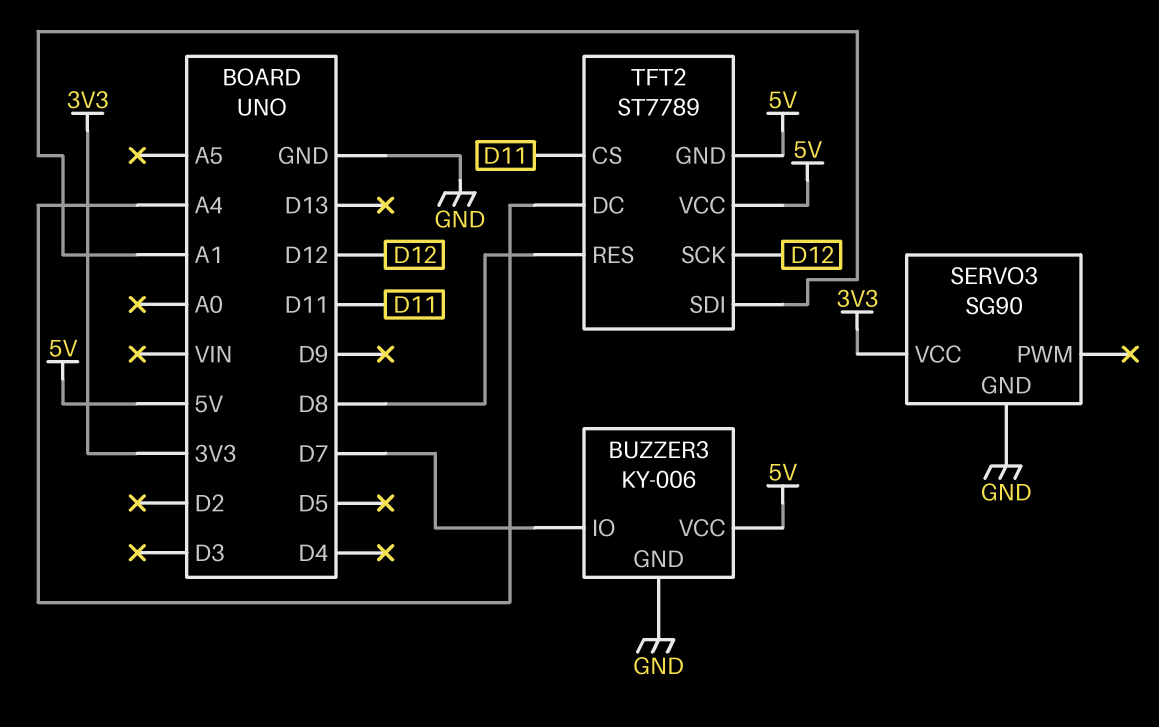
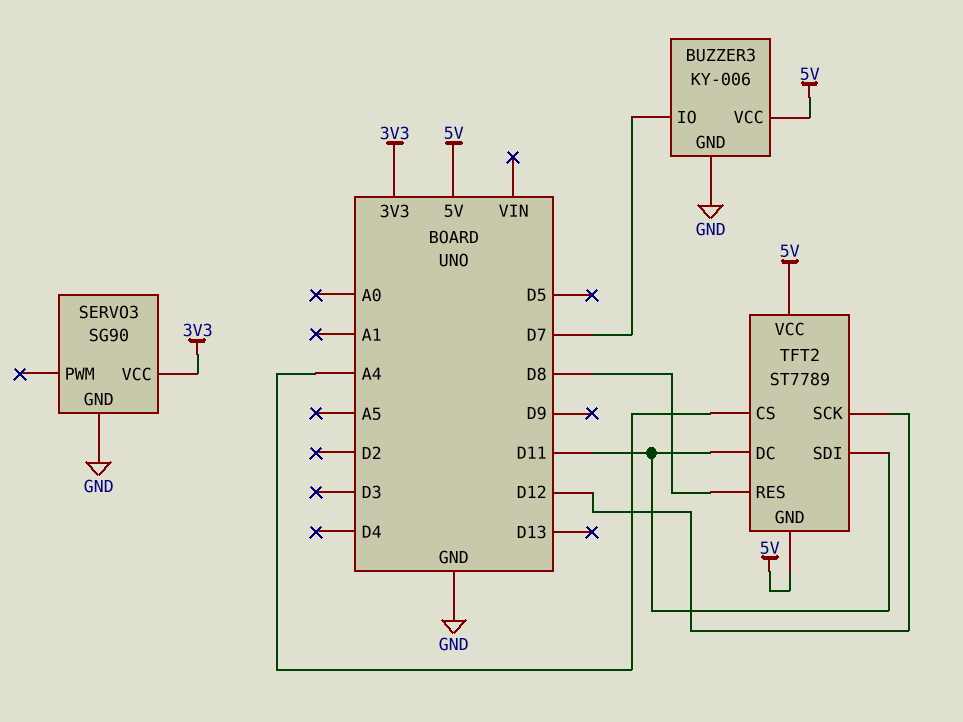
TFT2 pin CS: D11 -> A4
TFT2 pin DC: A4 -> D11
TFT2 pin SDI: A1 -> D11

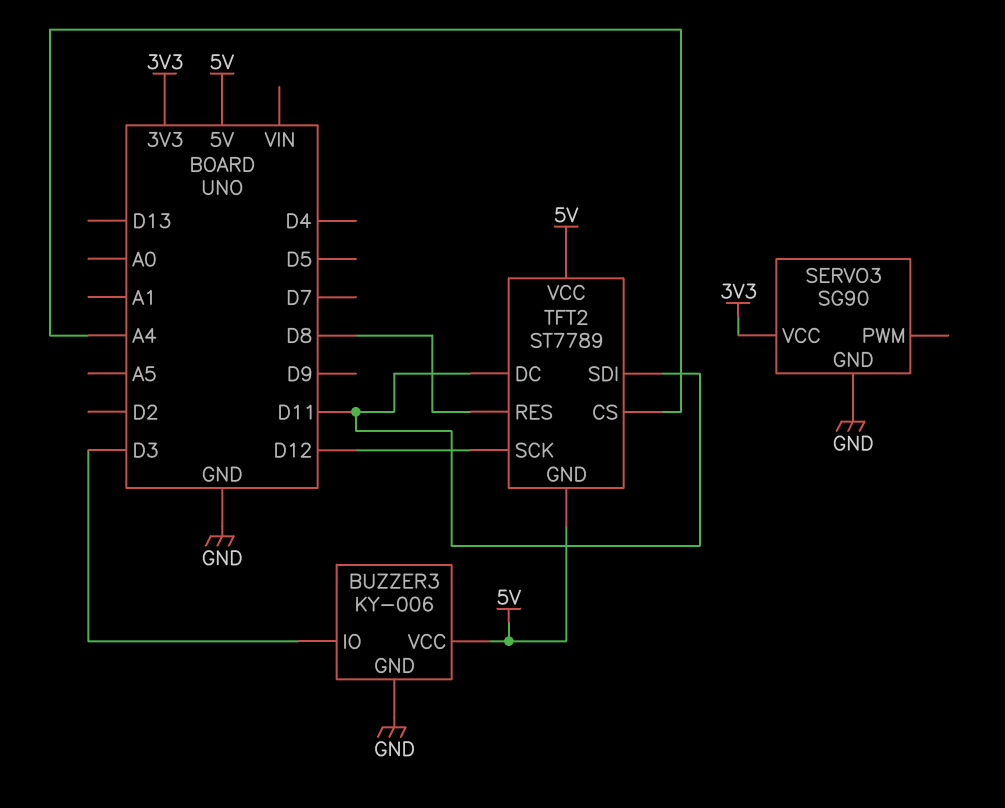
BUZZER3 pin IO: D7 -> D3

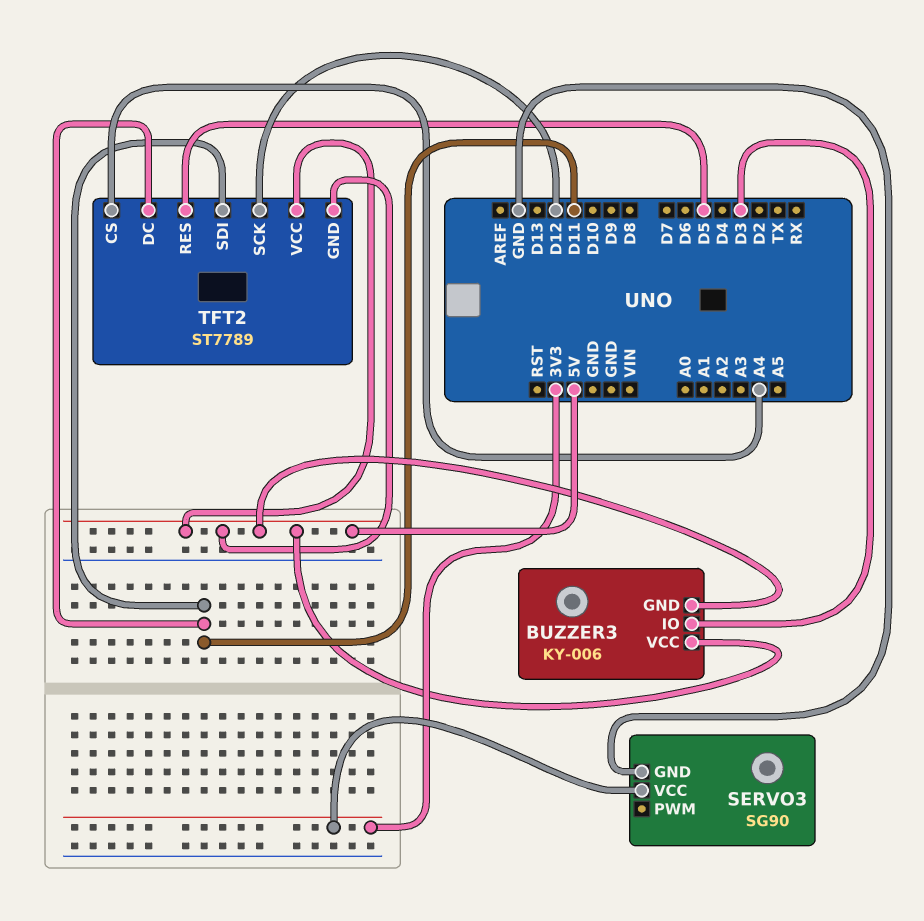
BUZZER3 pin GND: GND -> 5V
TFT2 pin RES: D8 -> D5

